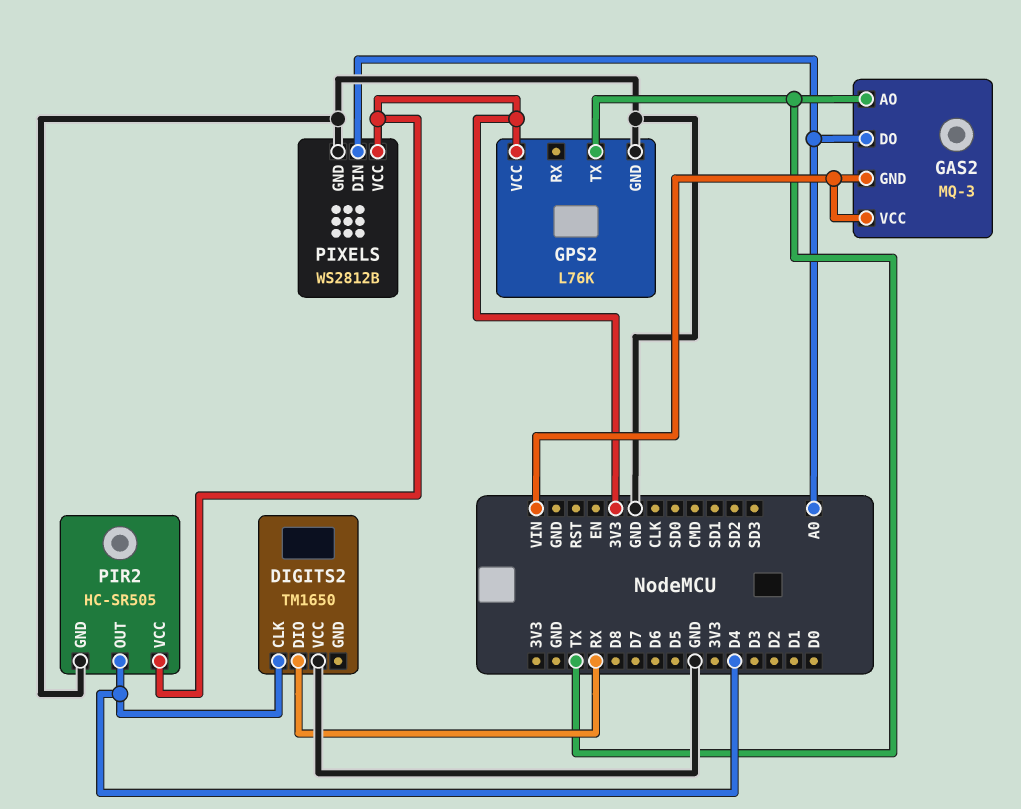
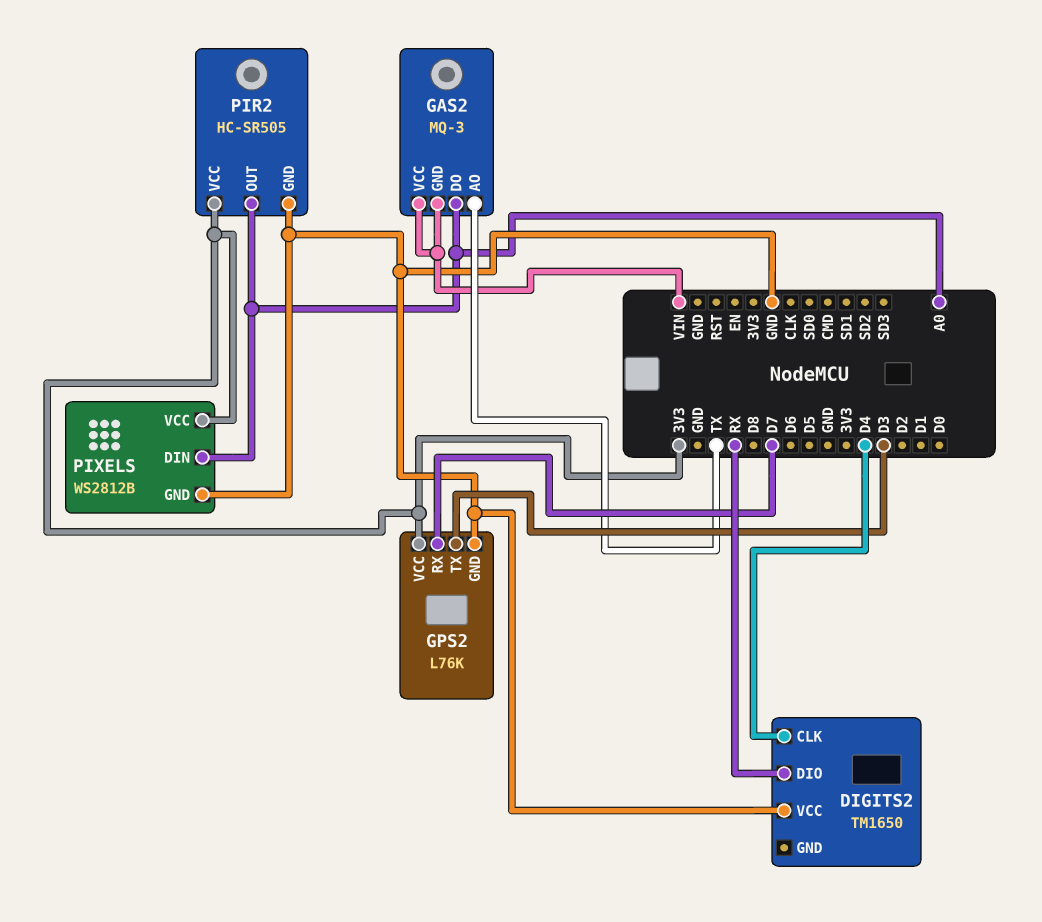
GPS2 pin RX: none -> D7
GPS2 pin TX: TX -> D3
PIR2 pin OUT: D4 -> A0

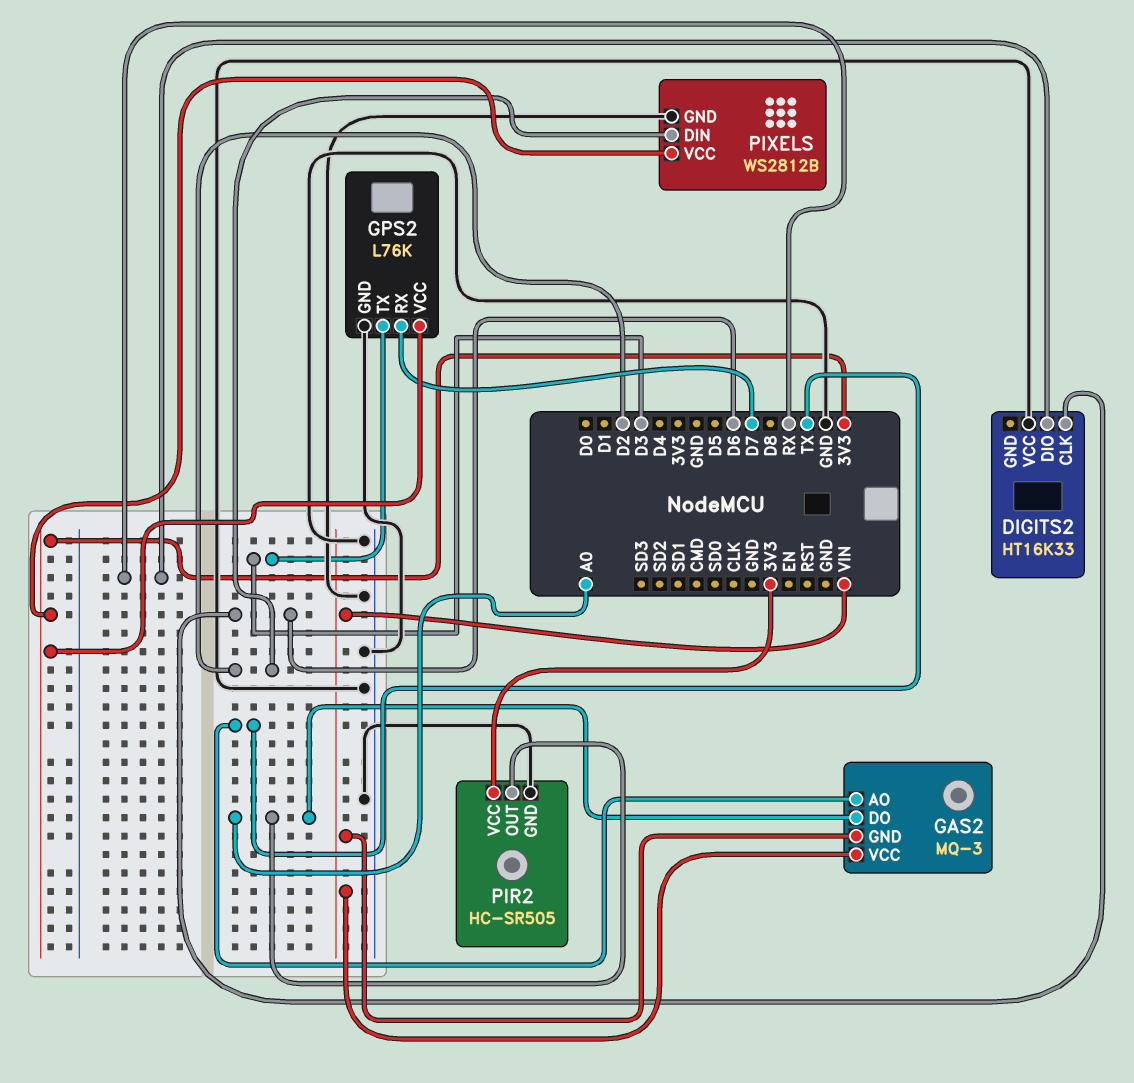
DIGITS2: TM1650 -> HT16K33
DIGITS2 pin CLK: D4 -> D6
PIXELS pin DIN: A0 -> D2

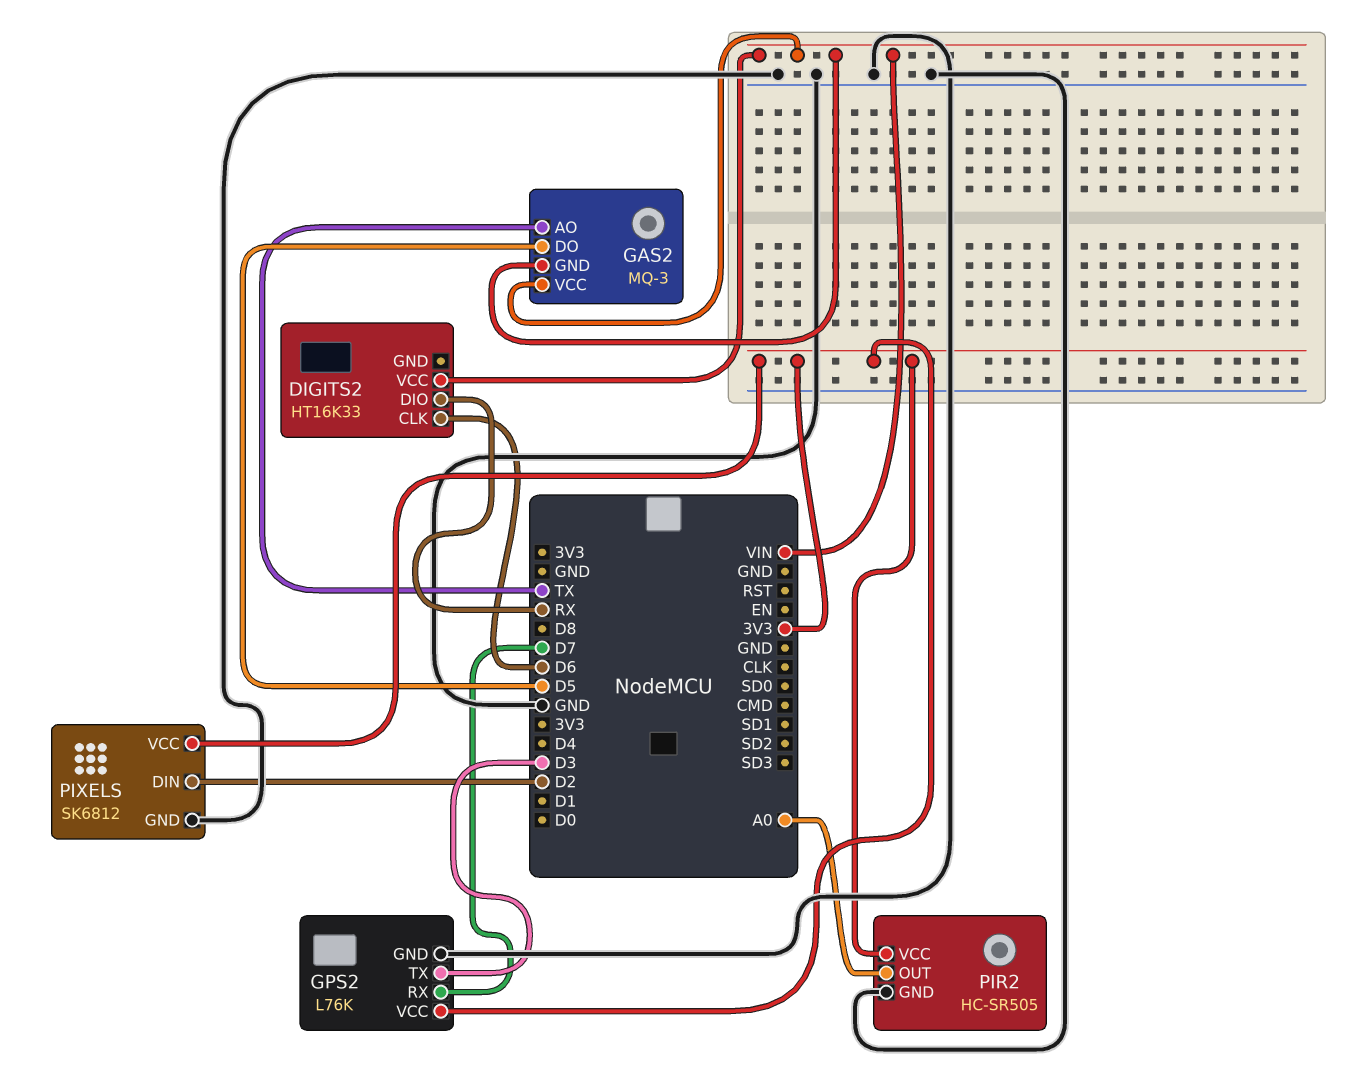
DIGITS2 pin VCC: GND -> VIN
GAS2 pin DO: A0 -> D5
PIXELS: WS2812B -> SK6812

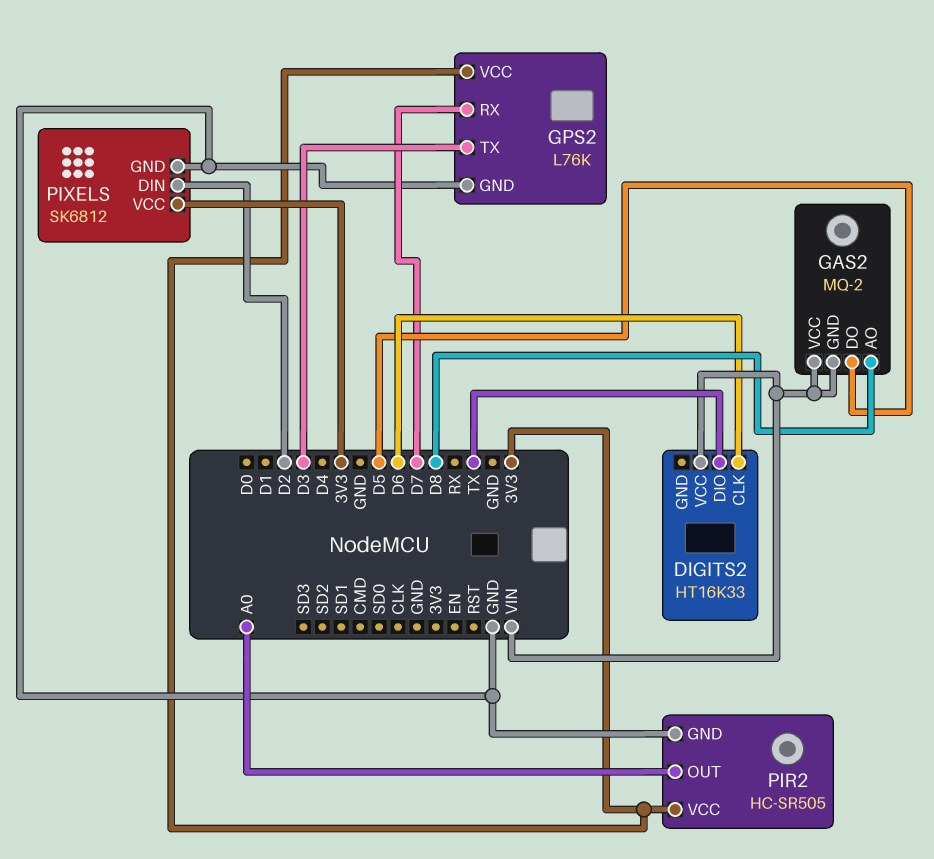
DIGITS2 pin DIO: RX -> TX
GAS2: MQ-3 -> MQ-2
GAS2 pin AO: TX -> D8

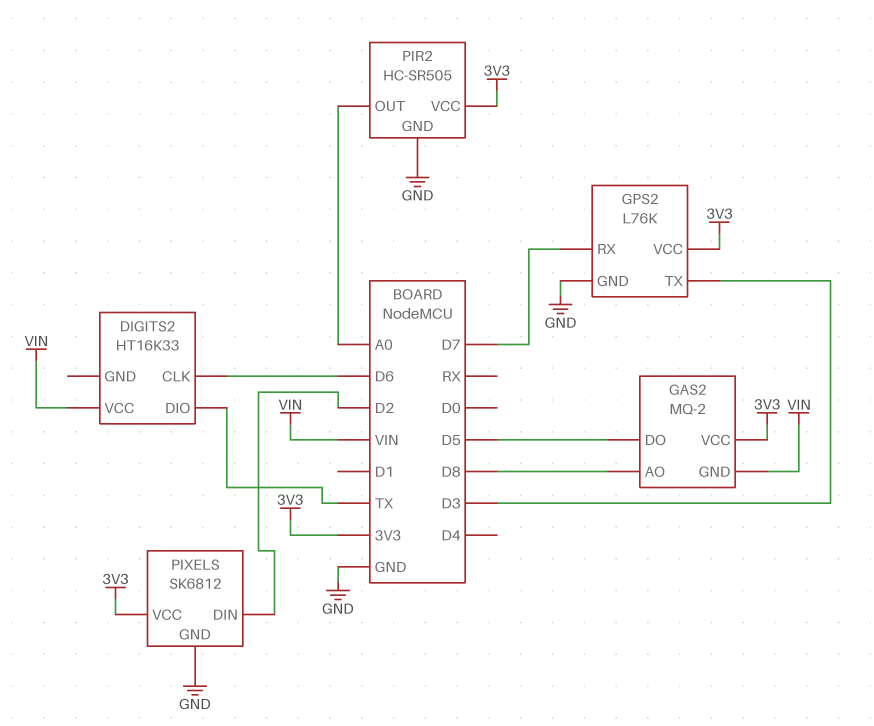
GAS2 pin VCC: VIN -> 3V3

